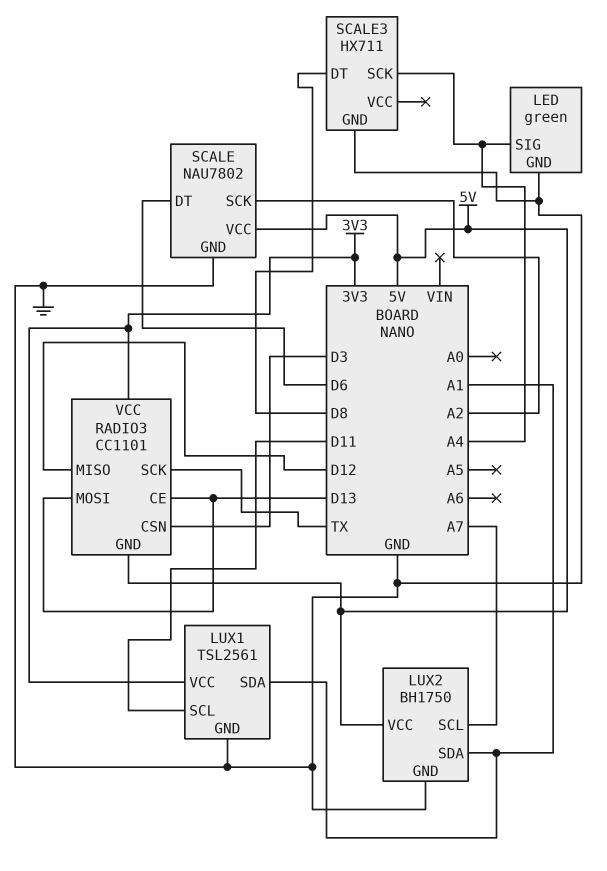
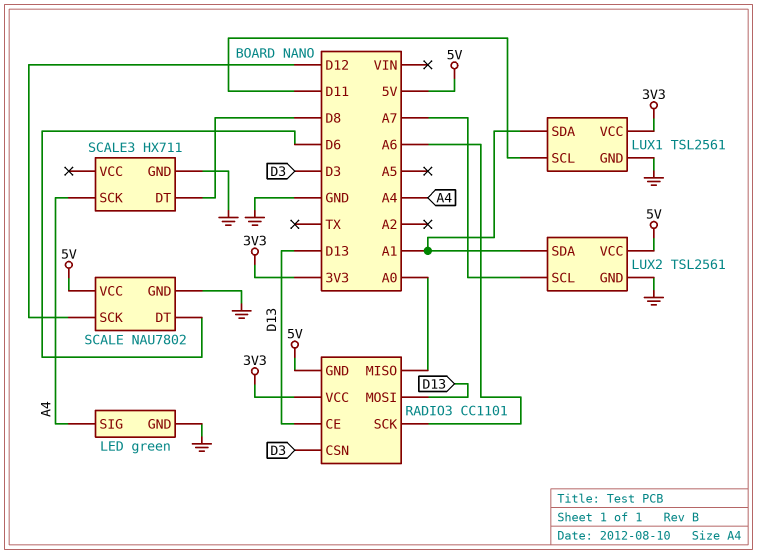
LUX2: BH1750 -> TSL2561
RADIO3 pin MISO: D12 -> A0
RADIO3 pin SCK: TX -> A6
SCALE pin SCK: A2 -> D12

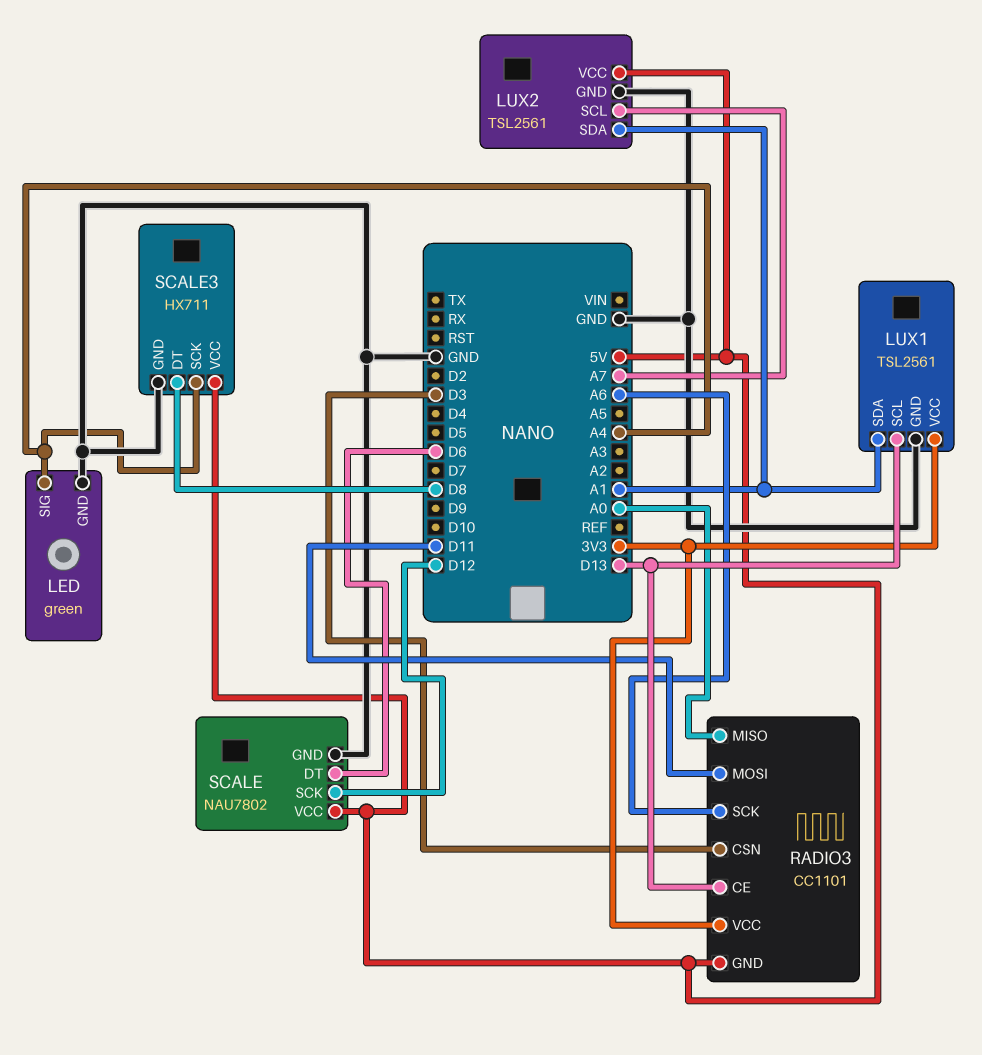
LUX1 pin SCL: D11 -> D13
RADIO3 pin MOSI: D13 -> D11
SCALE3 pin VCC: none -> 5V

